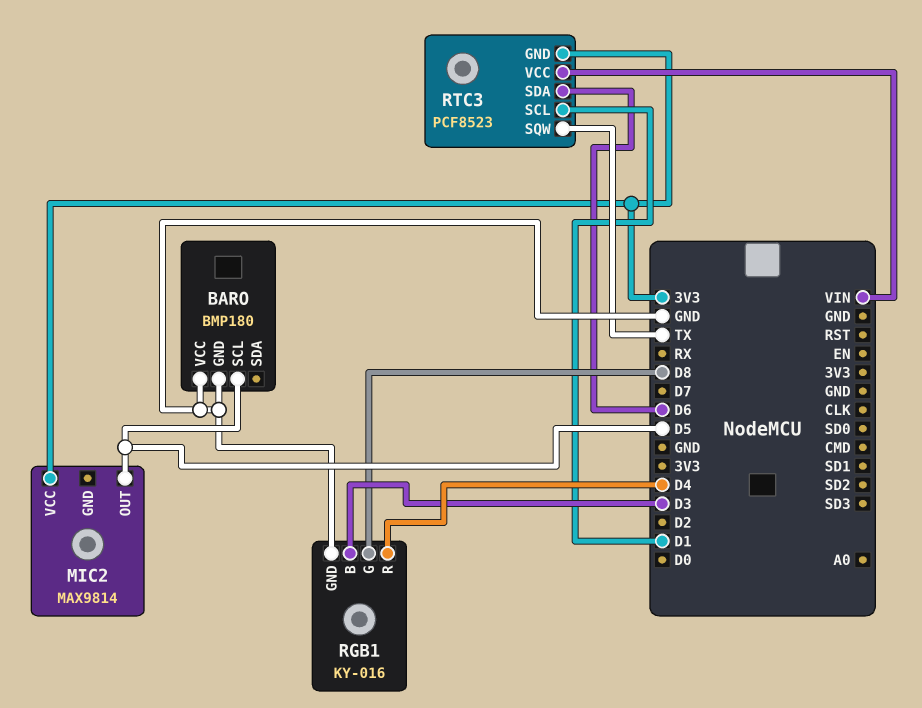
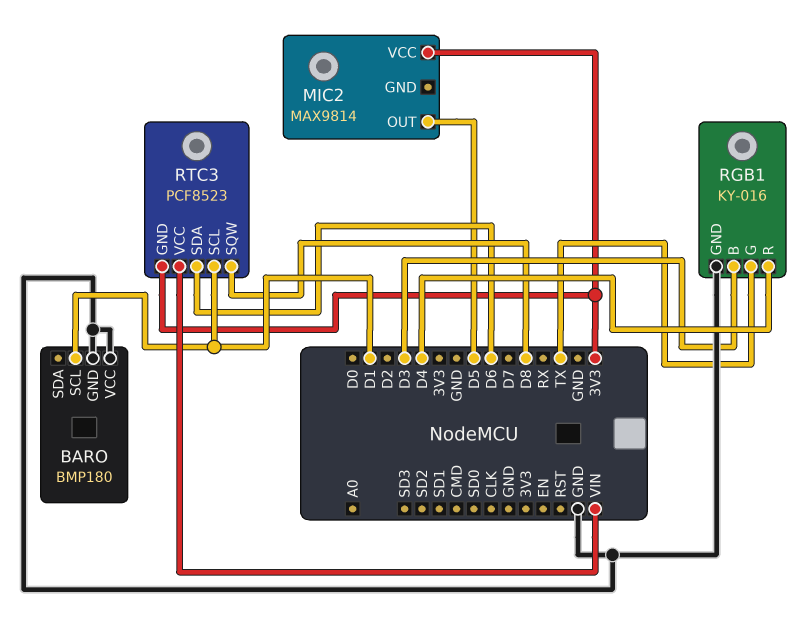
BARO pin SCL: D5 -> D1
RGB1 pin G: D8 -> TX
RTC3 pin SQW: TX -> D8

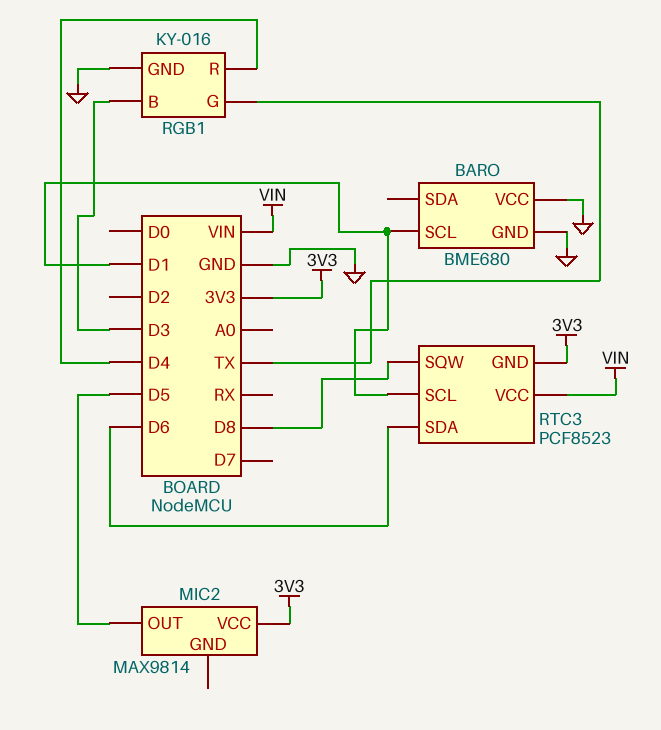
BARO: BMP180 -> BME680

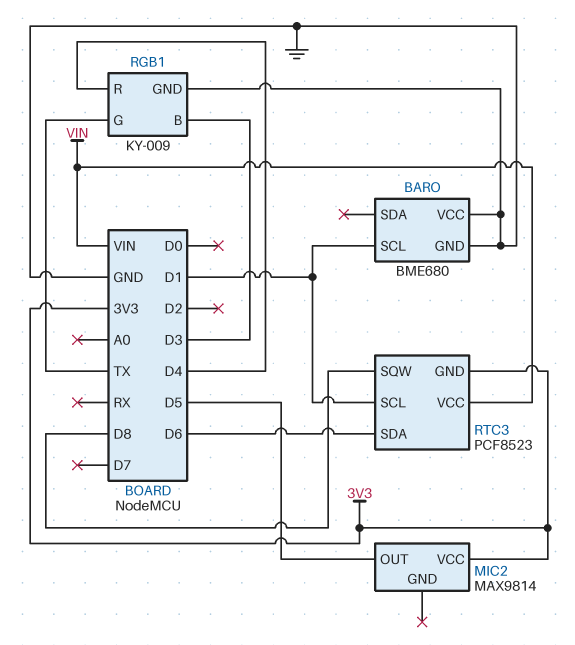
RGB1: KY-016 -> KY-009

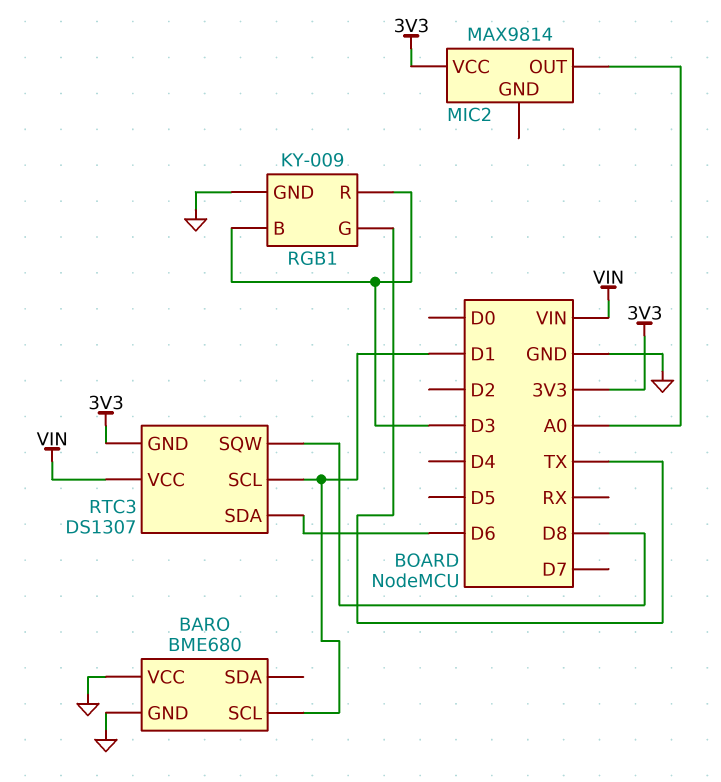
MIC2 pin OUT: D5 -> A0
RGB1 pin R: D4 -> D3
RTC3: PCF8523 -> DS1307

